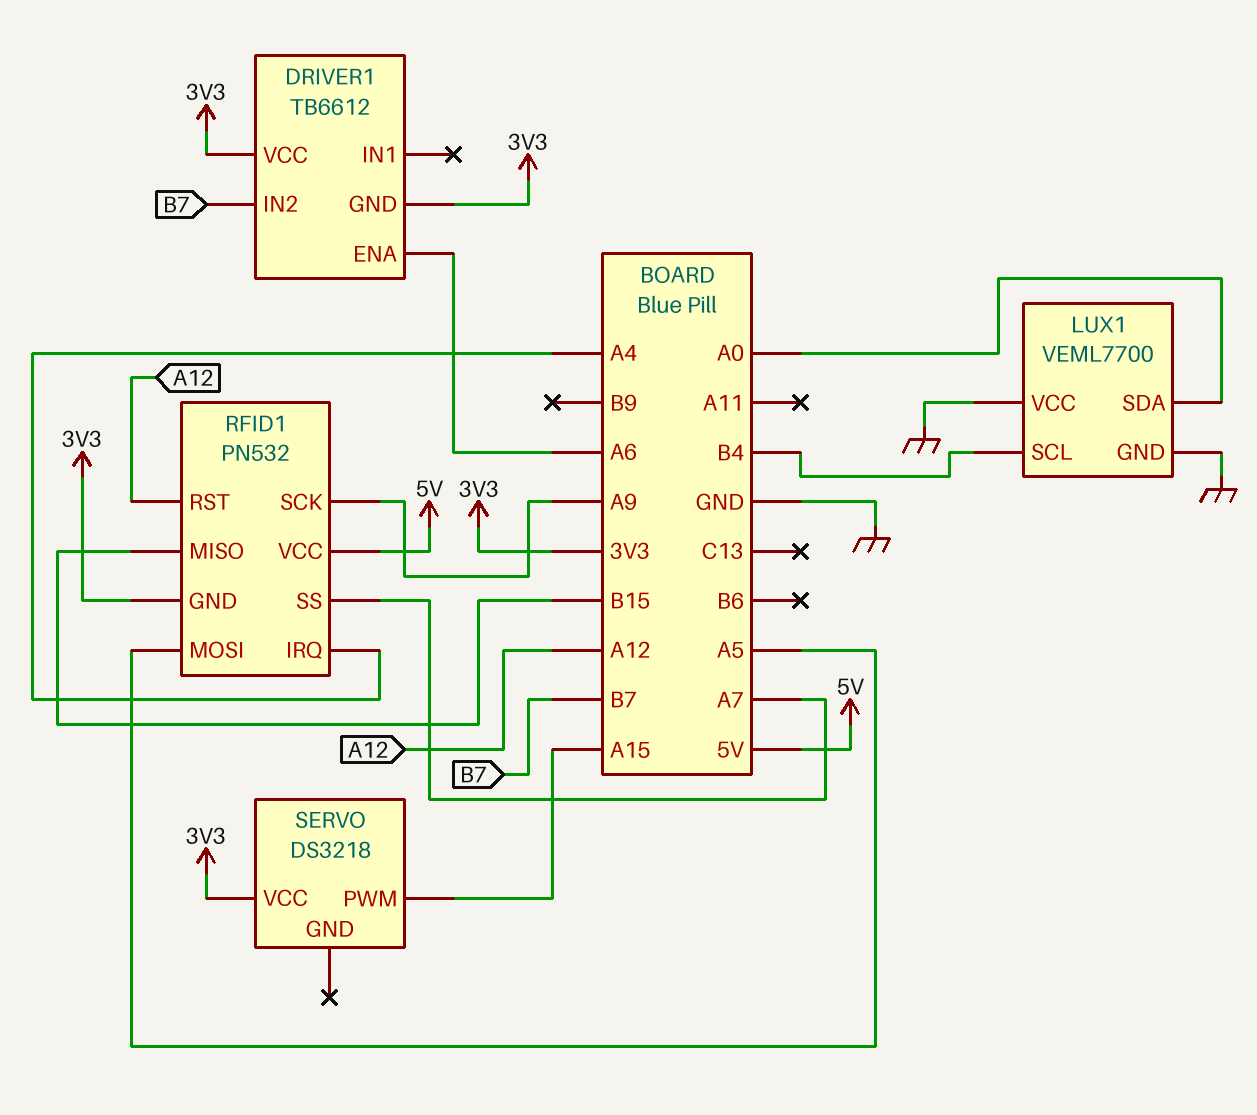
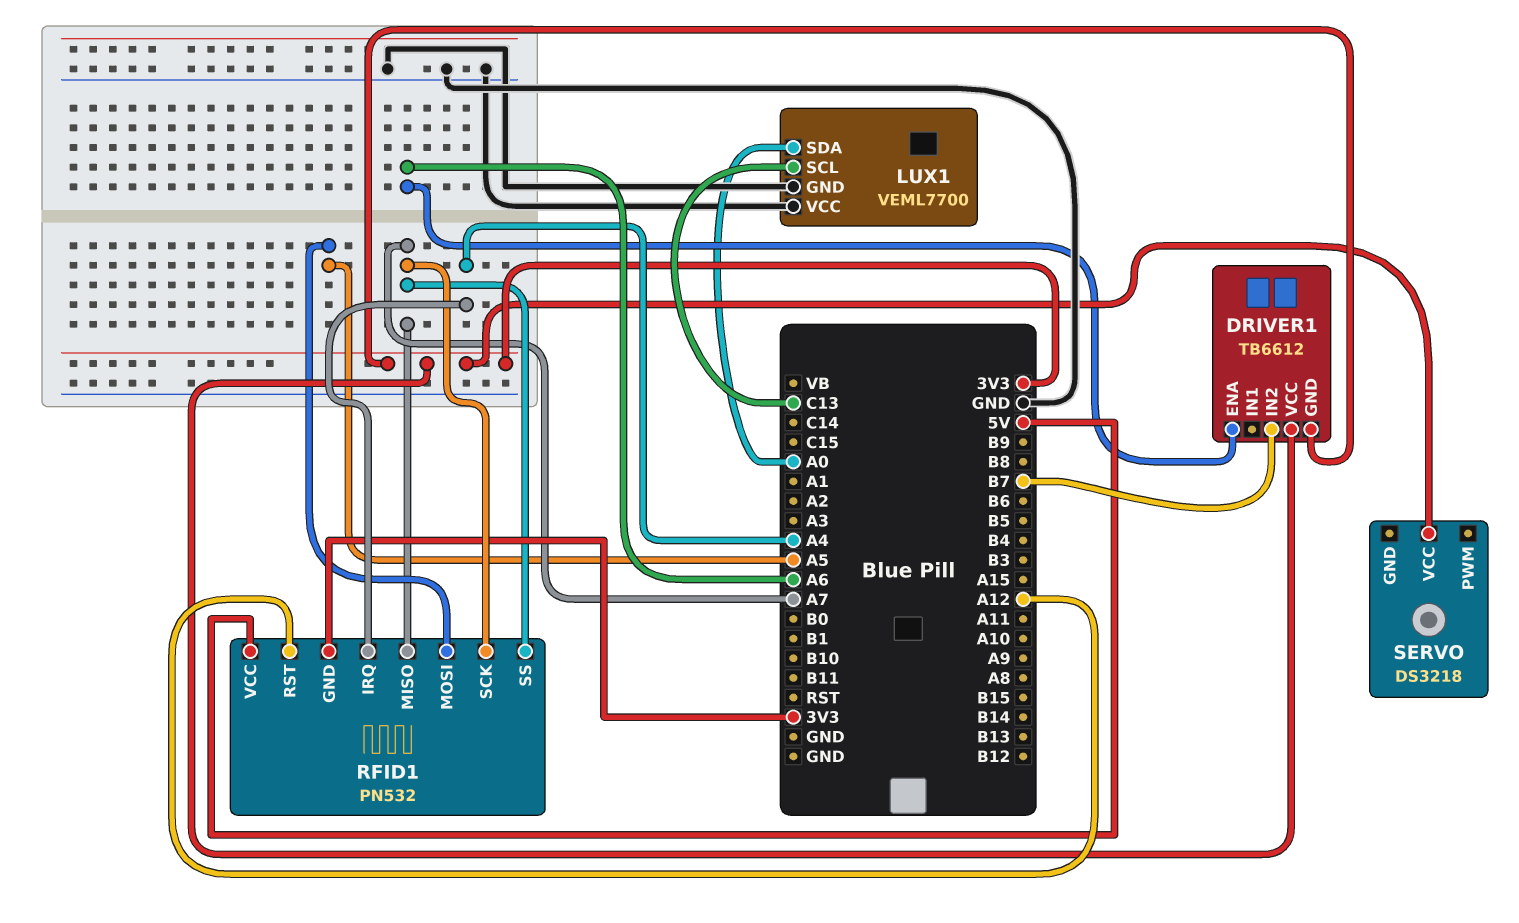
LUX1 pin SCL: B4 -> C13
RFID1 pin MISO: B15 -> A7
RFID1 pin SCK: A9 -> A7
SERVO pin PWM: A15 -> none

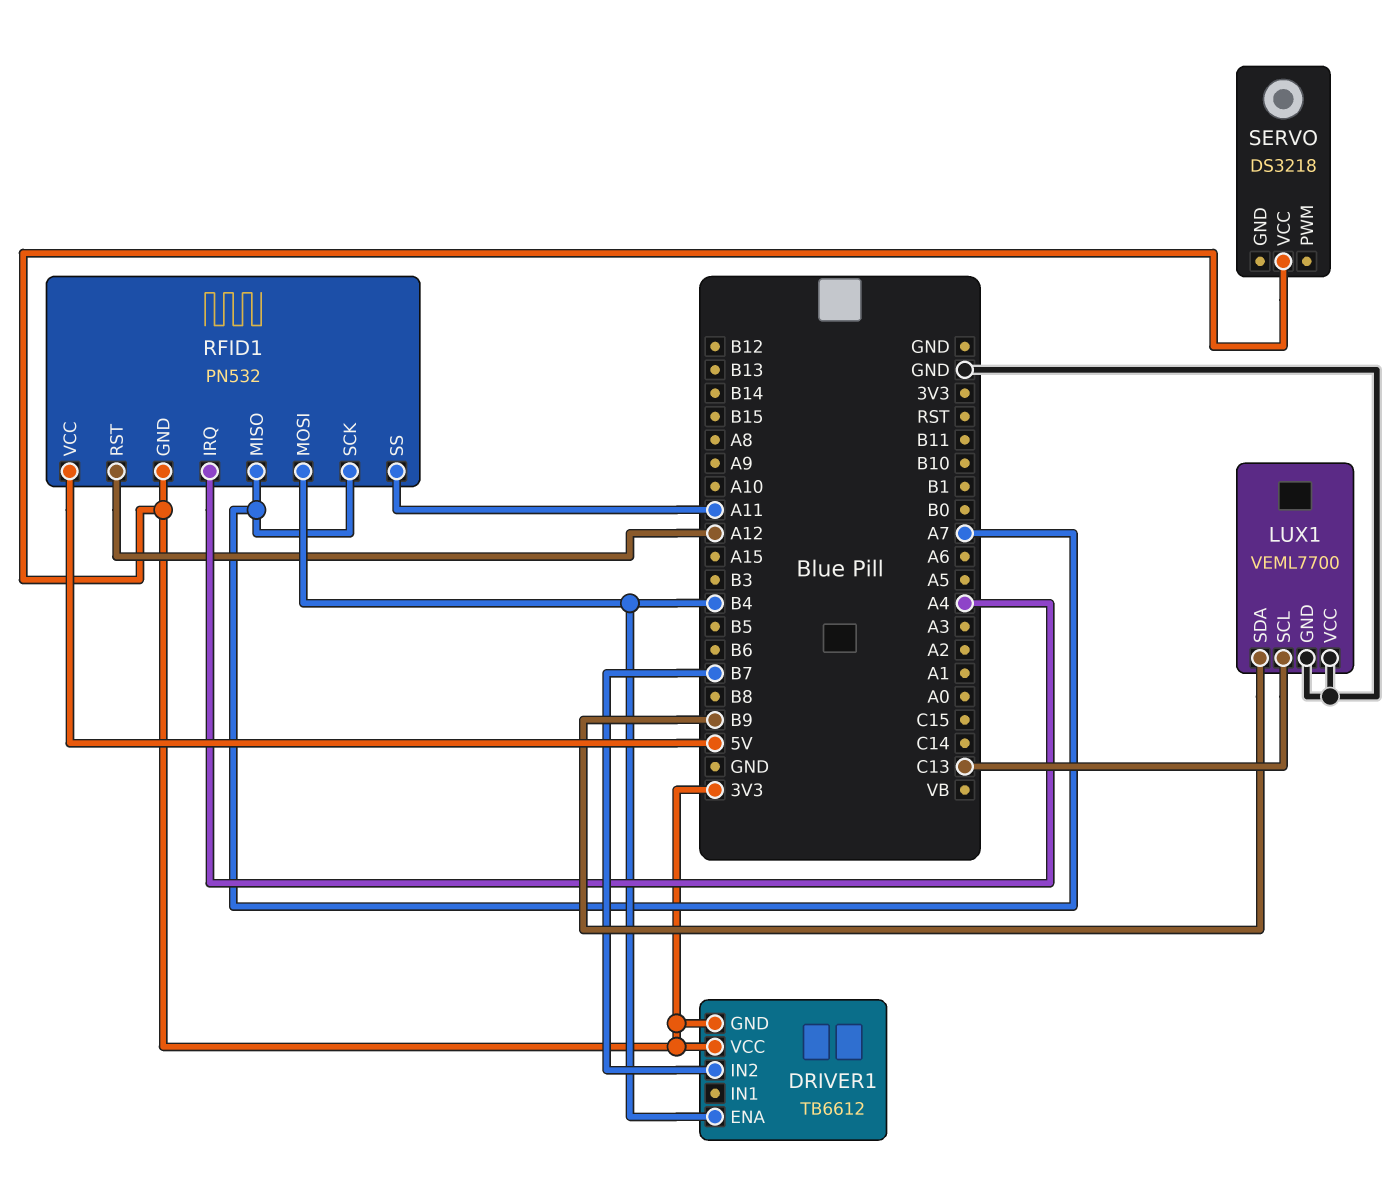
DRIVER1 pin ENA: A6 -> B4
LUX1 pin SDA: A0 -> B9
RFID1 pin MOSI: A5 -> B4
RFID1 pin SS: A7 -> A11

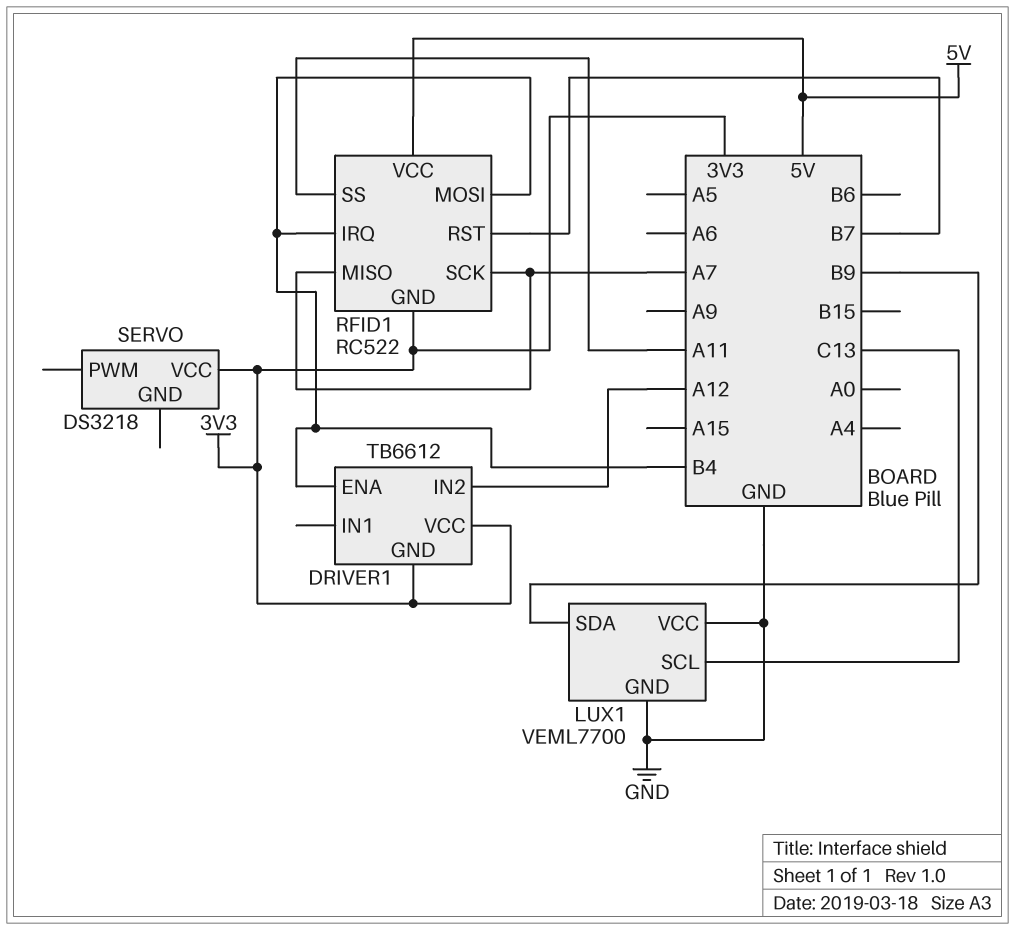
DRIVER1 pin IN2: B7 -> A12
RFID1: PN532 -> RC522
RFID1 pin IRQ: A4 -> B4
RFID1 pin RST: A12 -> B7

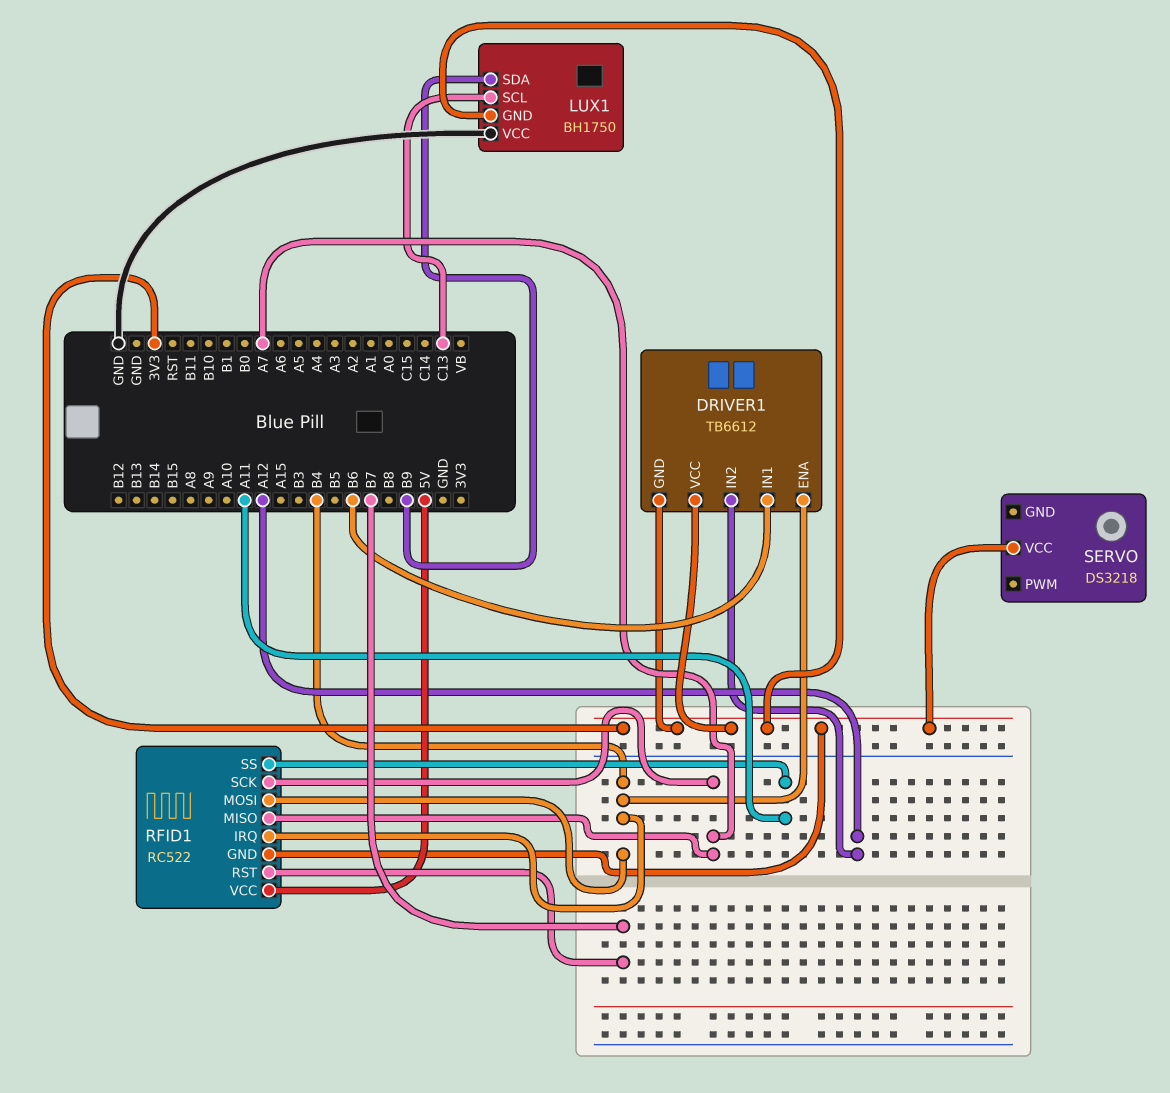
DRIVER1 pin IN1: none -> B6
LUX1: VEML7700 -> BH1750
LUX1 pin GND: GND -> 3V3

